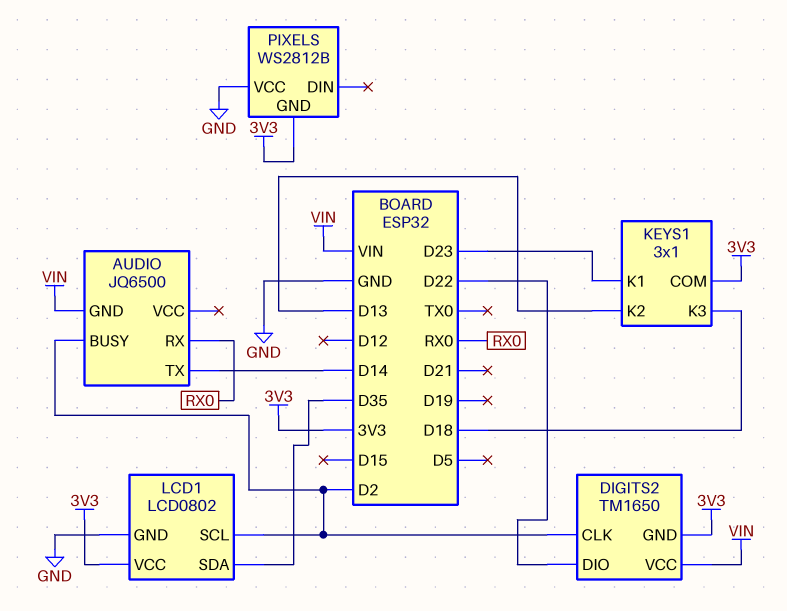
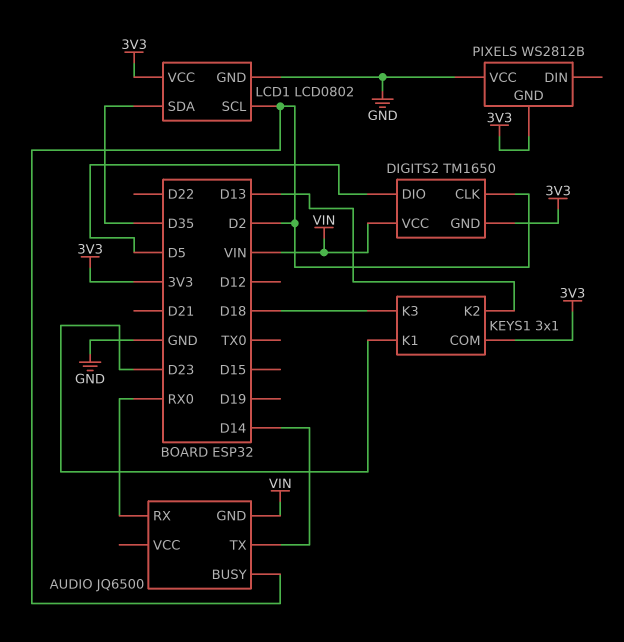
DIGITS2 pin DIO: D22 -> D5

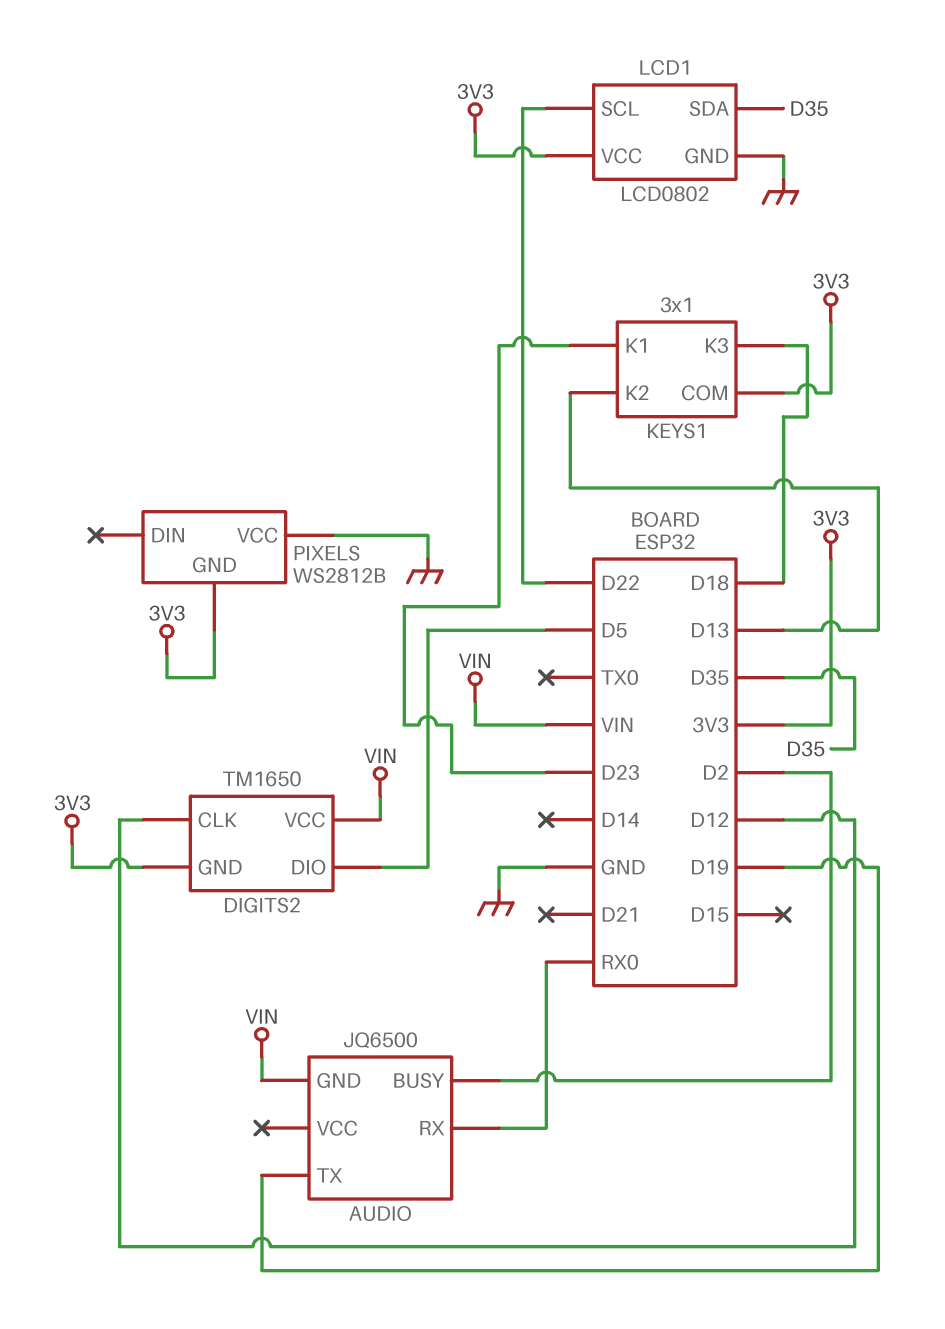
AUDIO pin TX: D14 -> D19
DIGITS2 pin CLK: D2 -> D12
LCD1 pin SCL: D2 -> D22

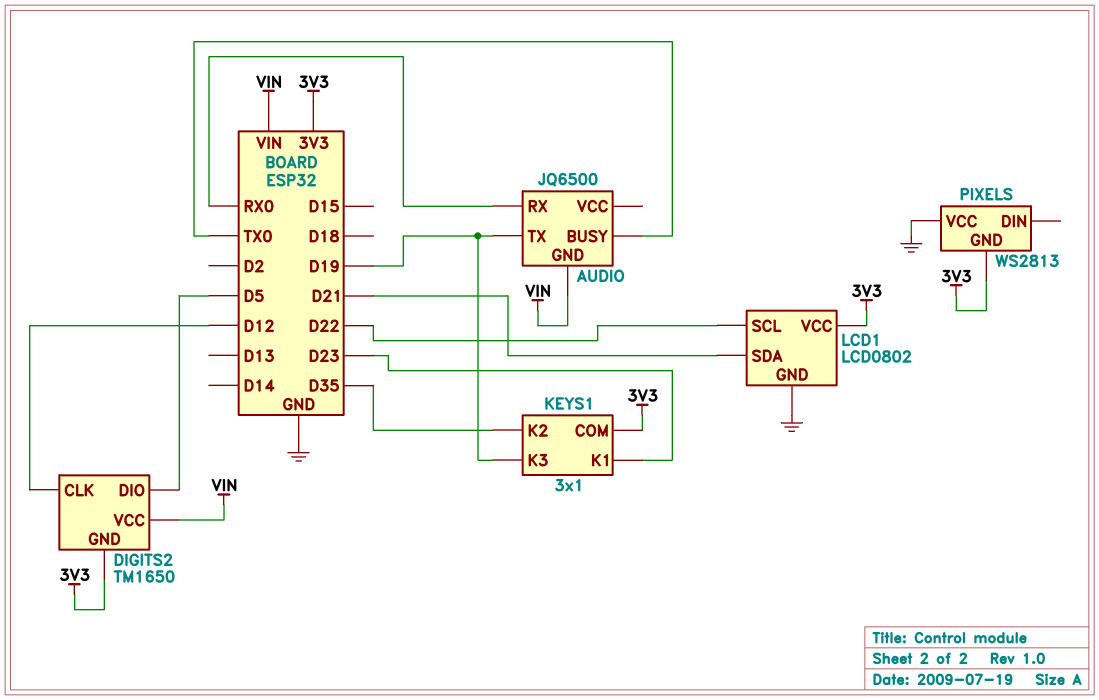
AUDIO pin BUSY: D2 -> TX0
KEYS1 pin K2: D13 -> D35
KEYS1 pin K3: D18 -> D19
LCD1 pin SDA: D35 -> D21
PIXELS: WS2812B -> WS2813

